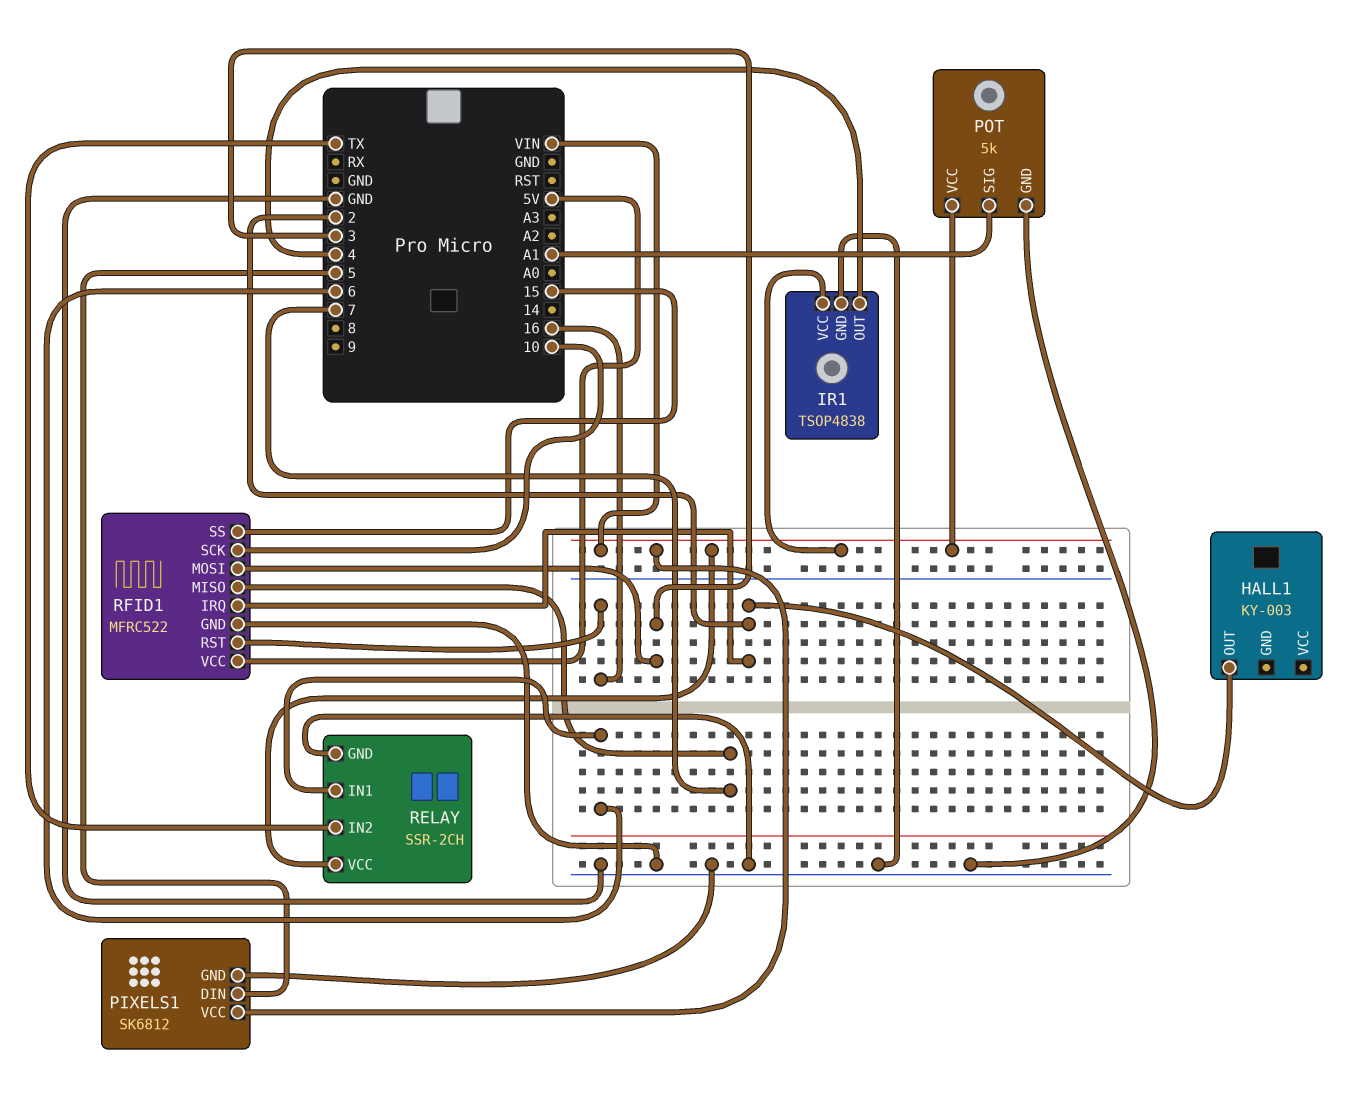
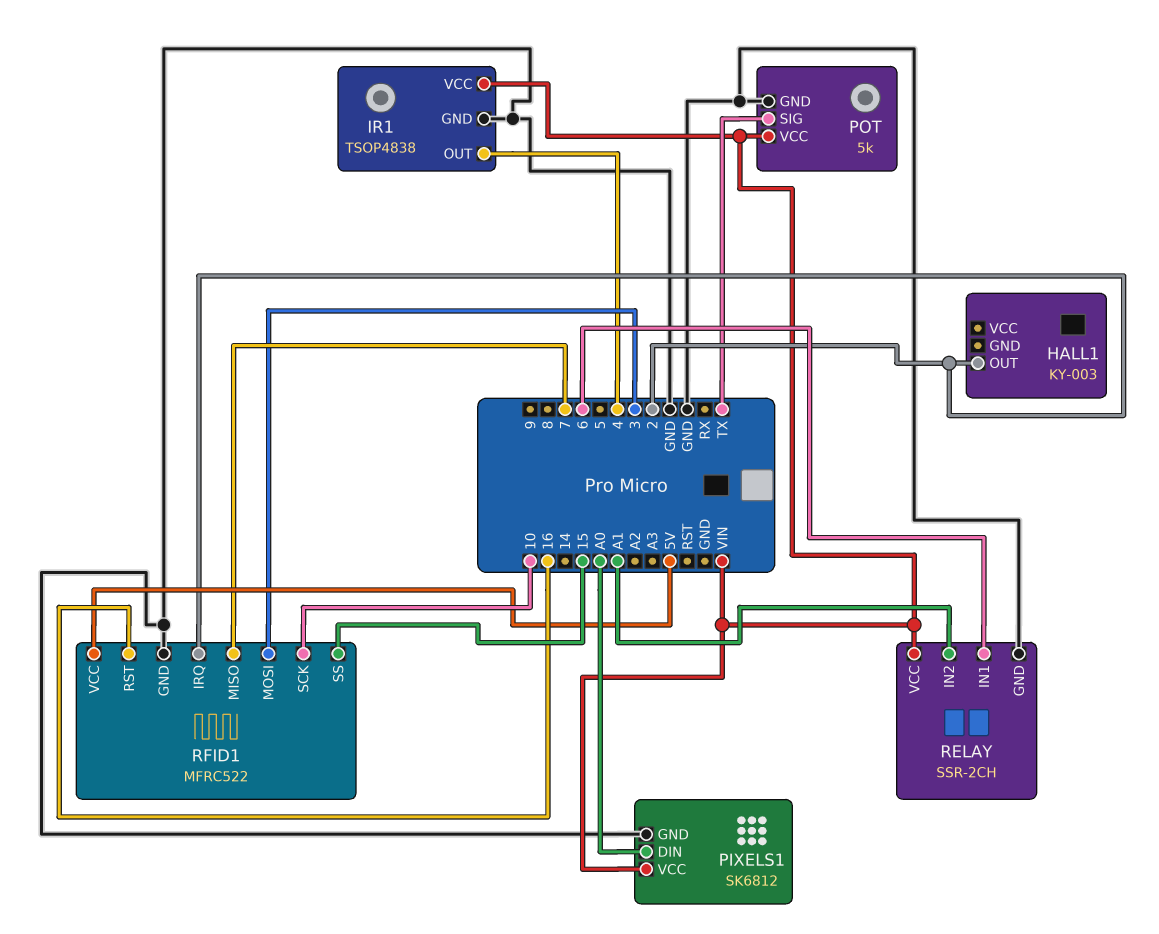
PIXELS1 pin DIN: 5 -> A0
POT pin SIG: A1 -> TX
RELAY pin IN2: TX -> A1

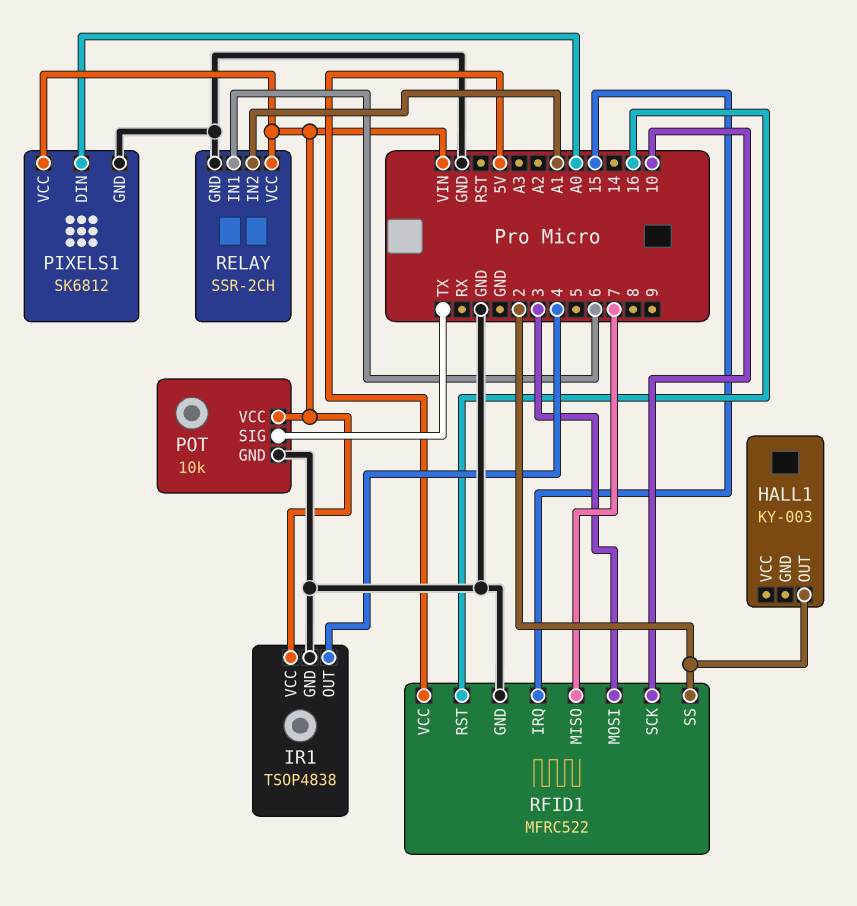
POT: 5k -> 10k
RFID1 pin IRQ: 2 -> 15
RFID1 pin SS: 15 -> 2

